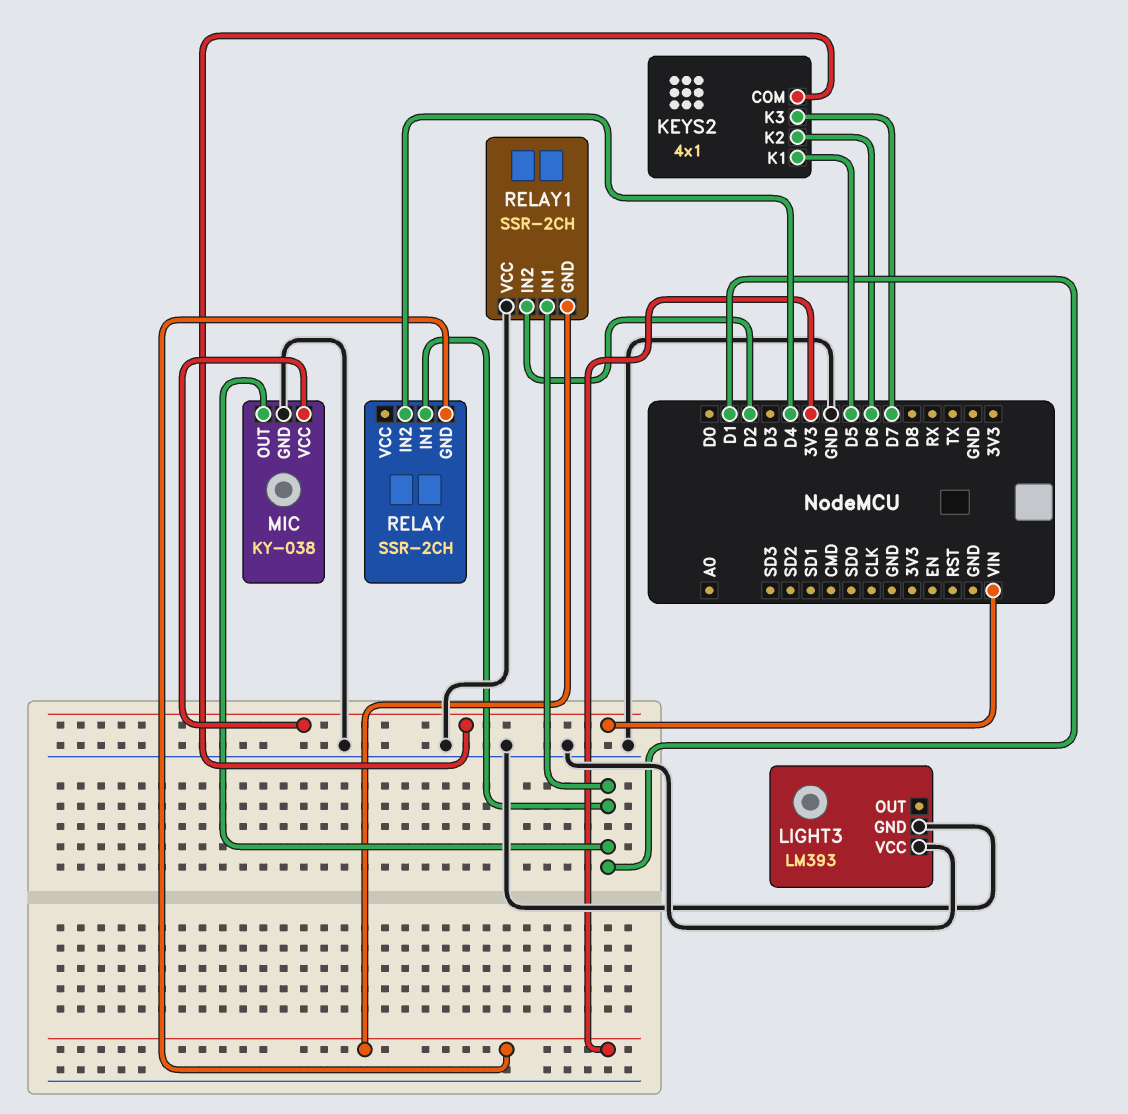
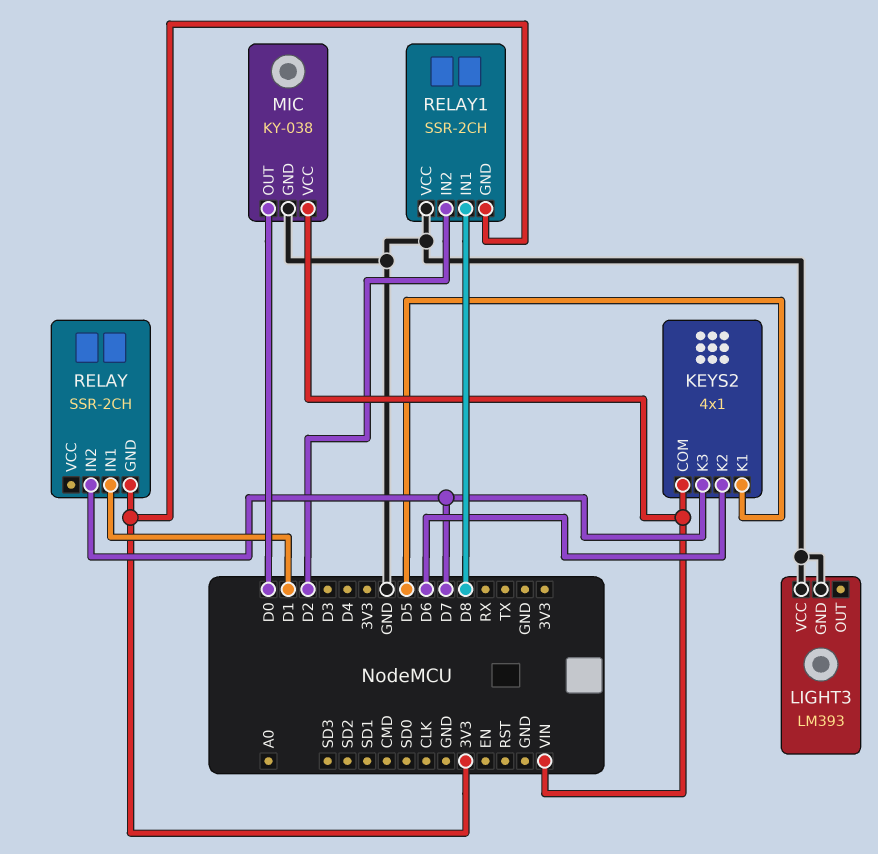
MIC pin OUT: D1 -> D0
RELAY pin IN2: D4 -> D7
RELAY1 pin IN1: D1 -> D8

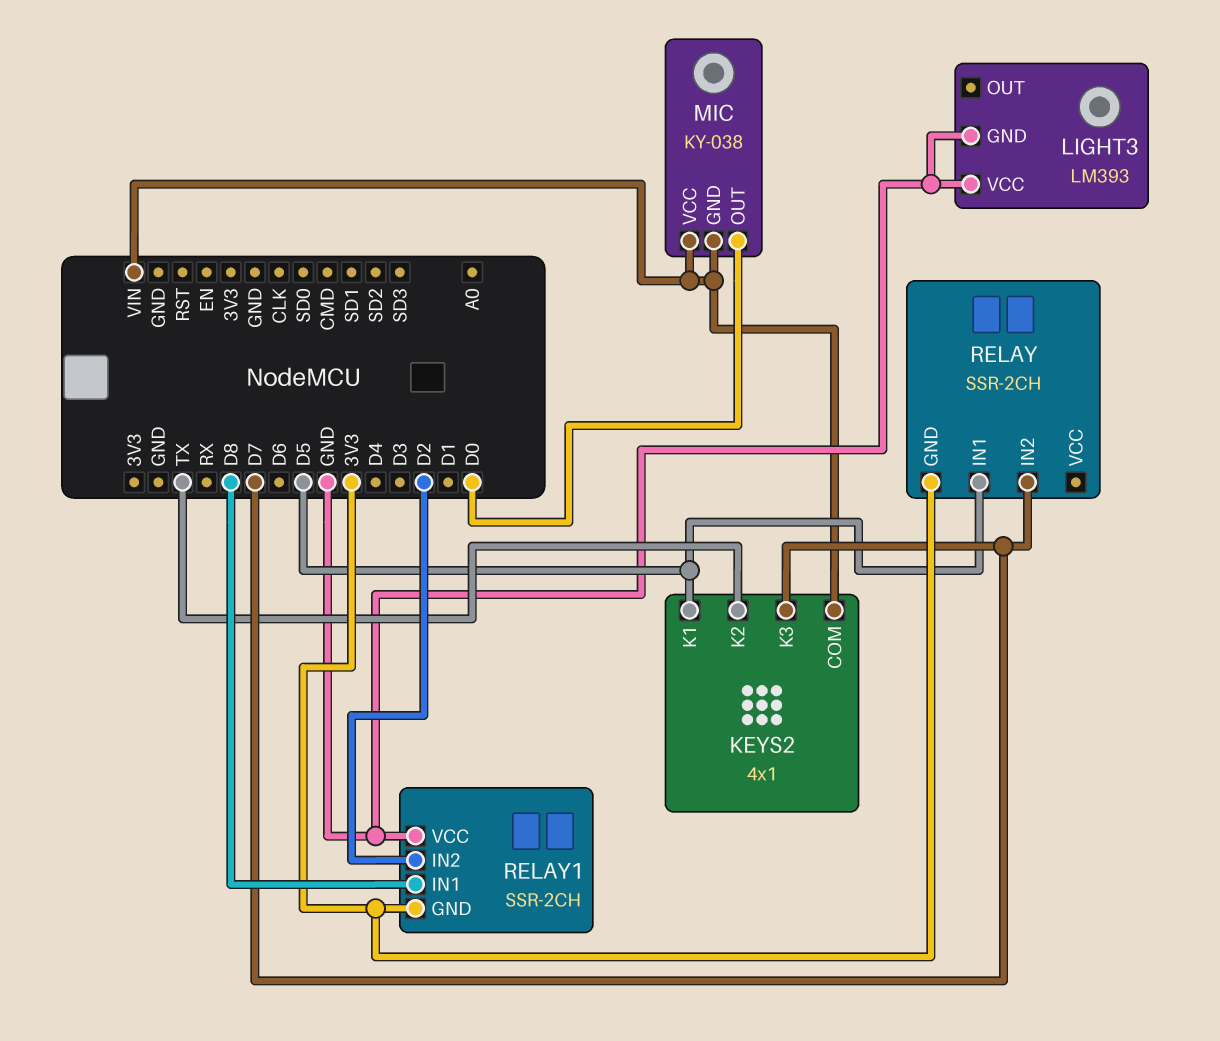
KEYS2 pin K2: D6 -> TX
MIC pin GND: GND -> VIN
RELAY pin IN1: D1 -> D5

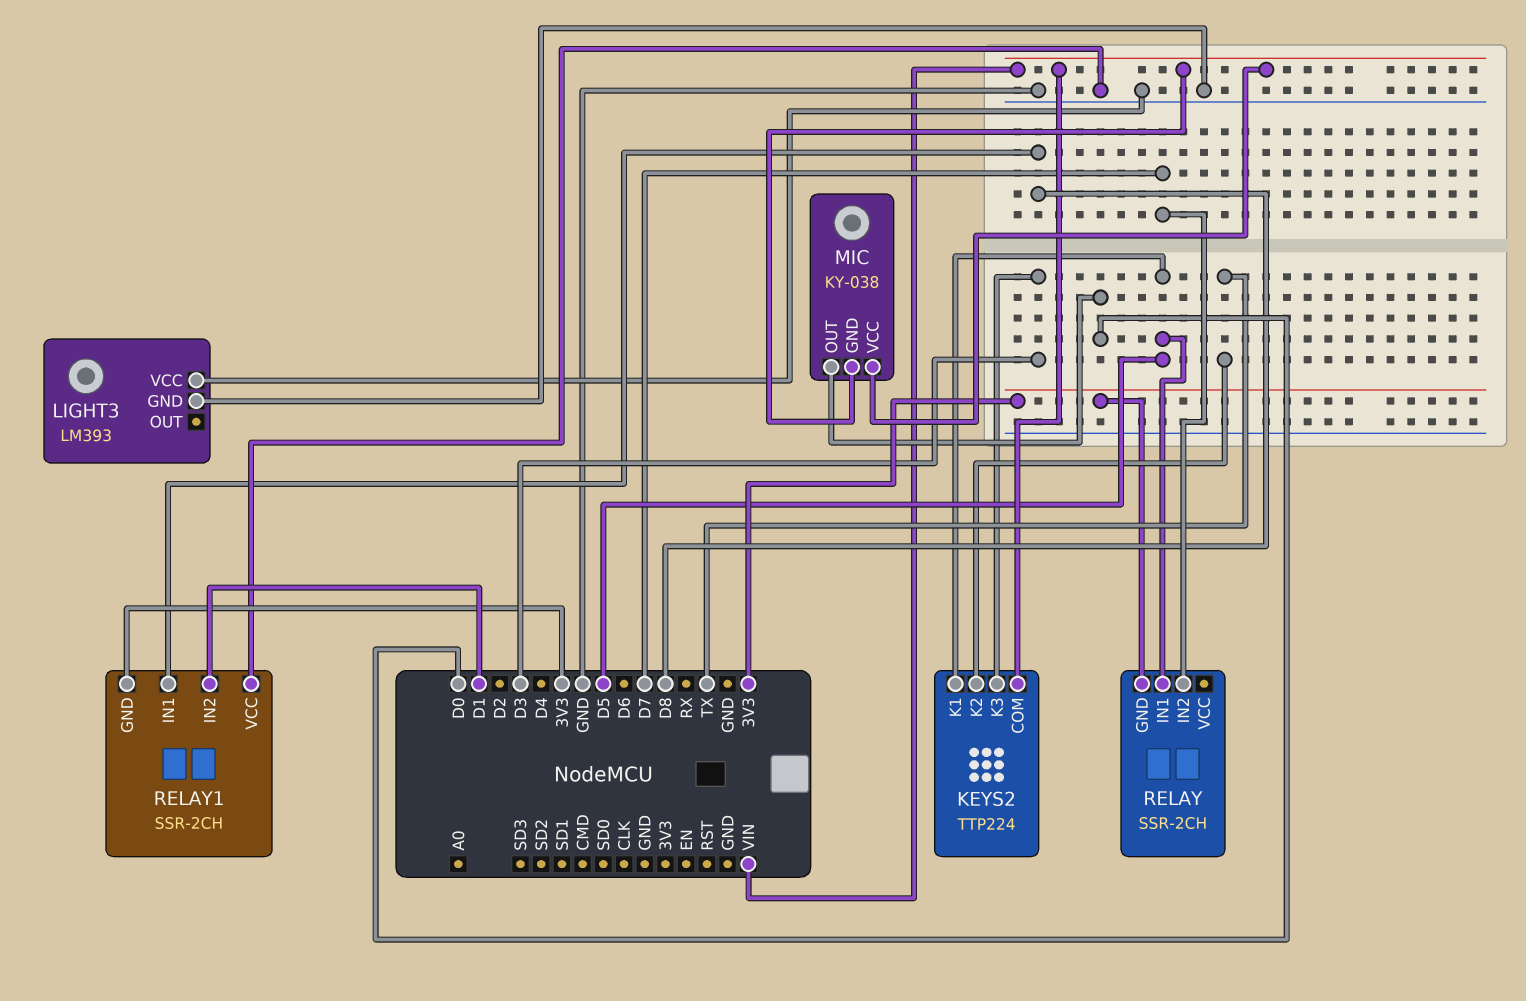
KEYS2: 4x1 -> TTP224
KEYS2 pin K3: D7 -> D3
RELAY1 pin IN2: D2 -> D1

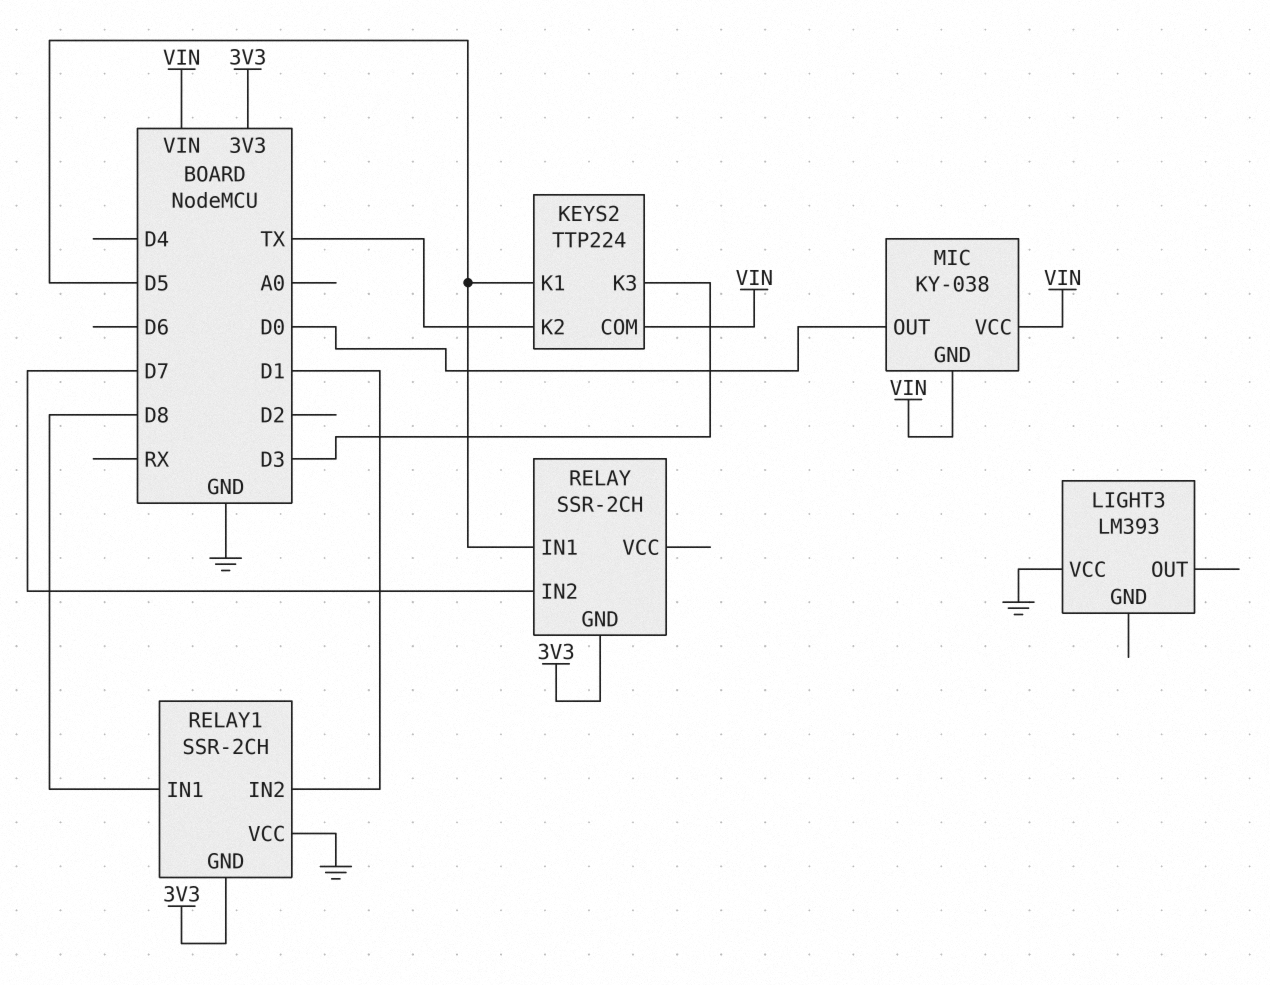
LIGHT3 pin GND: GND -> none

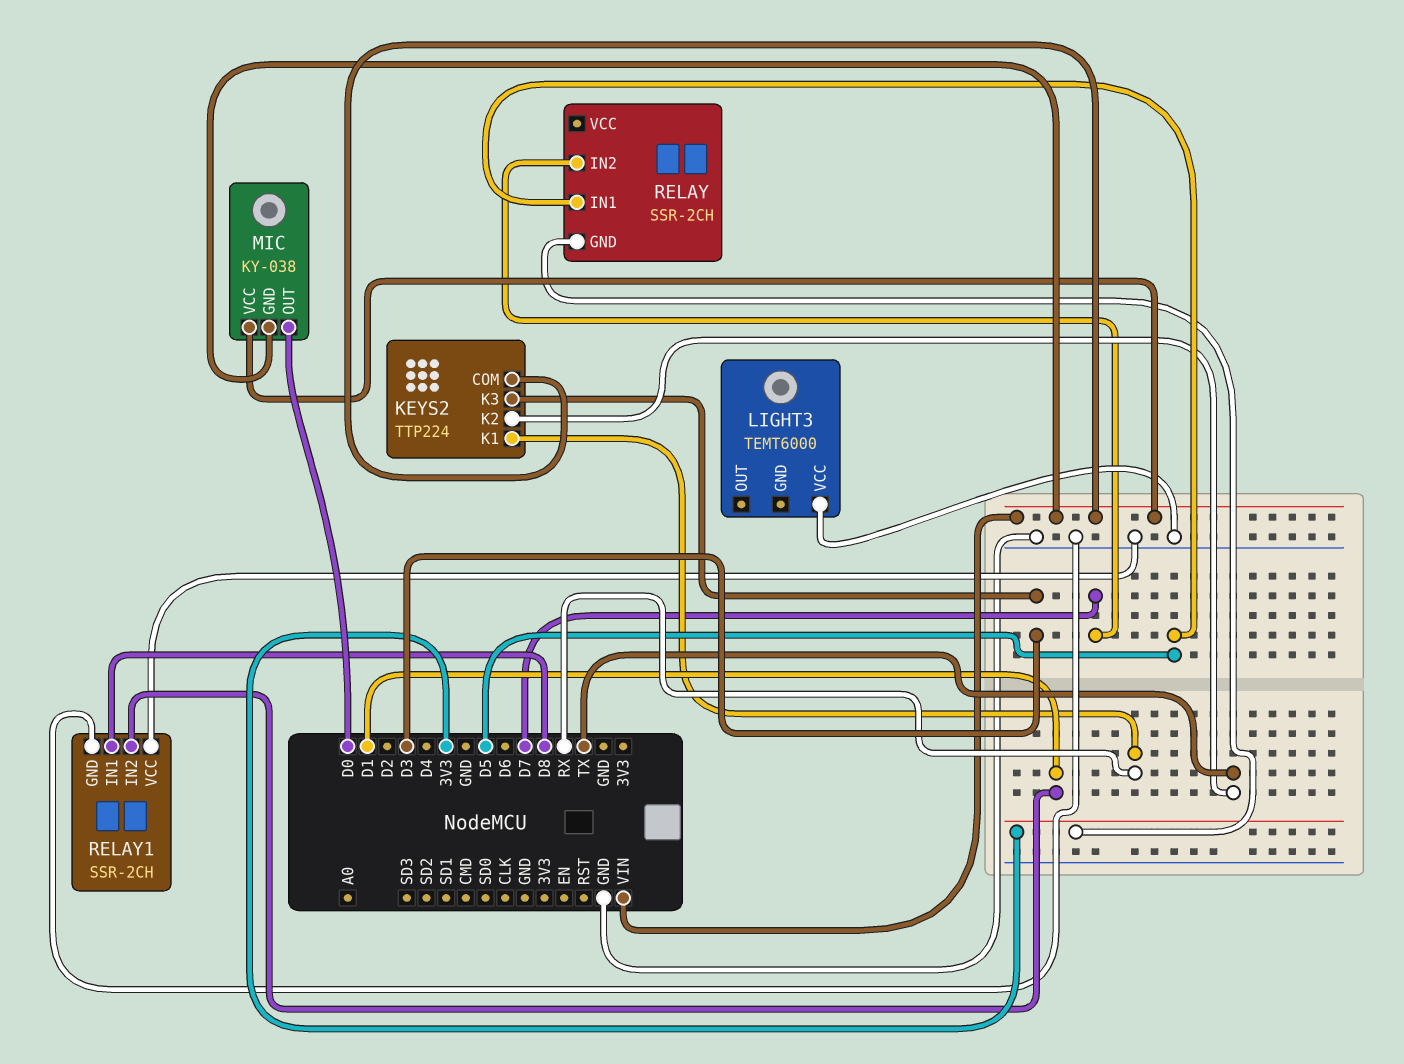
KEYS2 pin K1: D5 -> RX
LIGHT3: LM393 -> TEMT6000
RELAY1 pin GND: 3V3 -> GND

